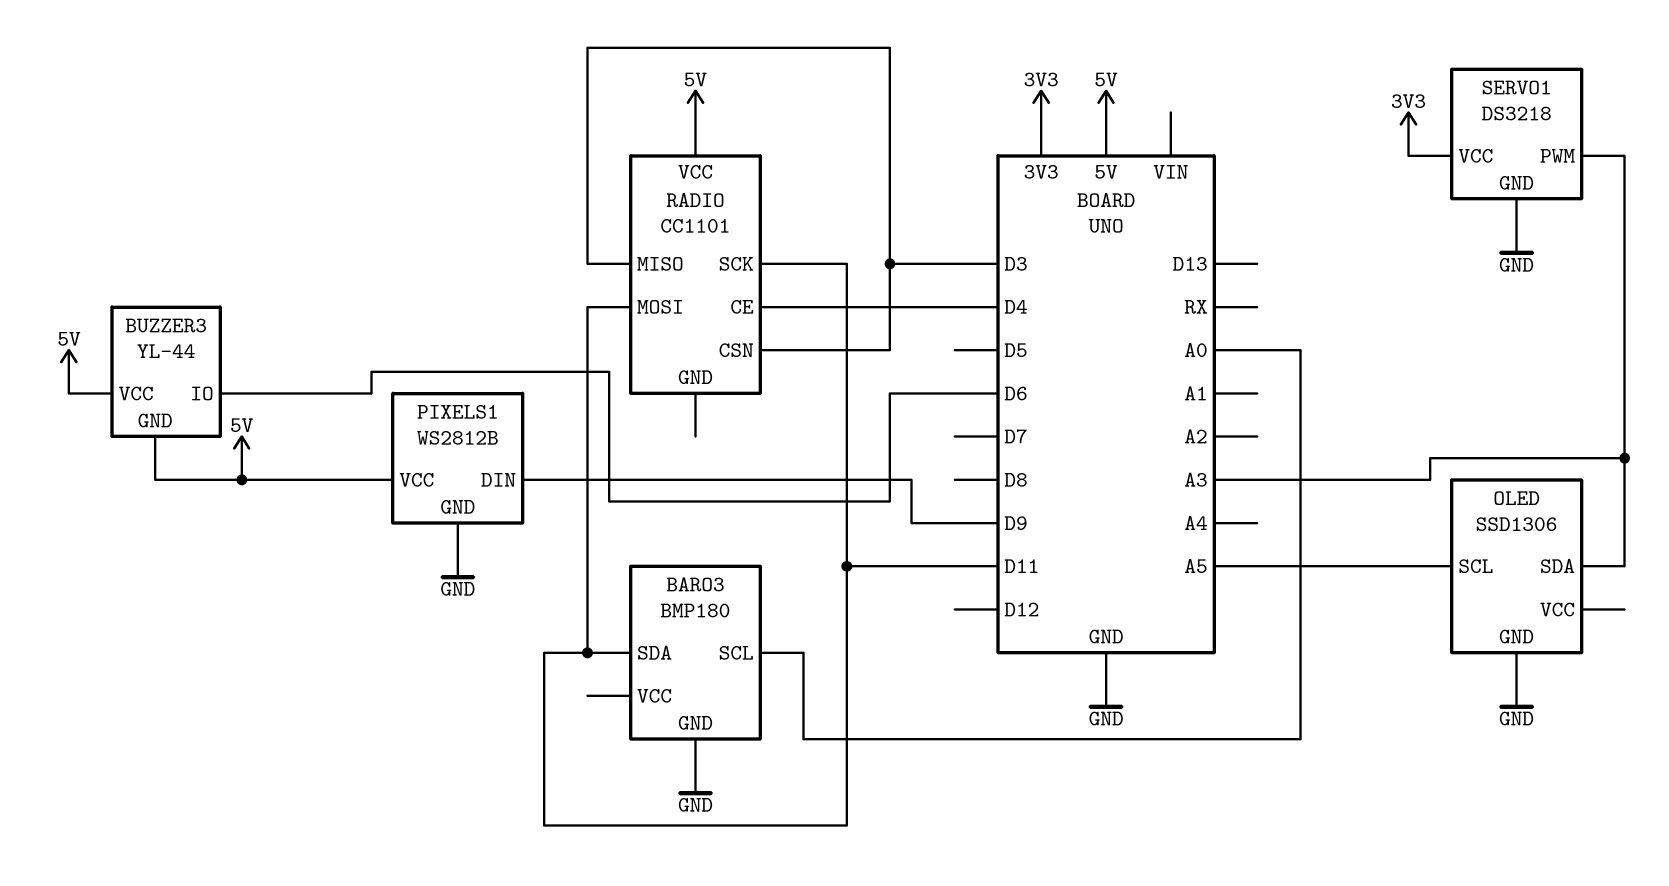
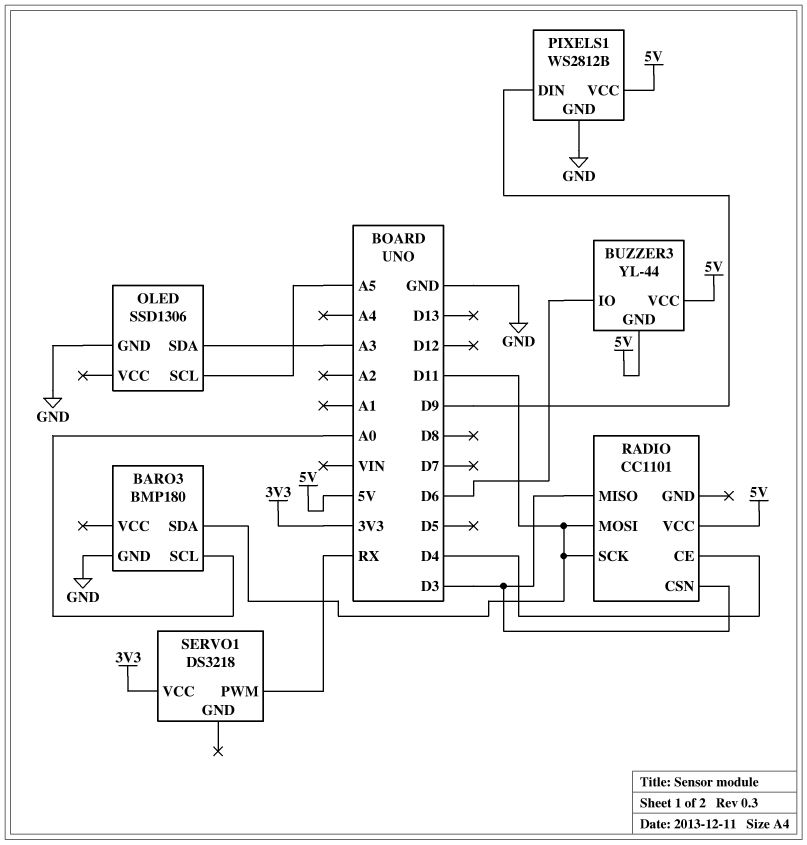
SERVO1 pin GND: GND -> none
SERVO1 pin PWM: A3 -> RX

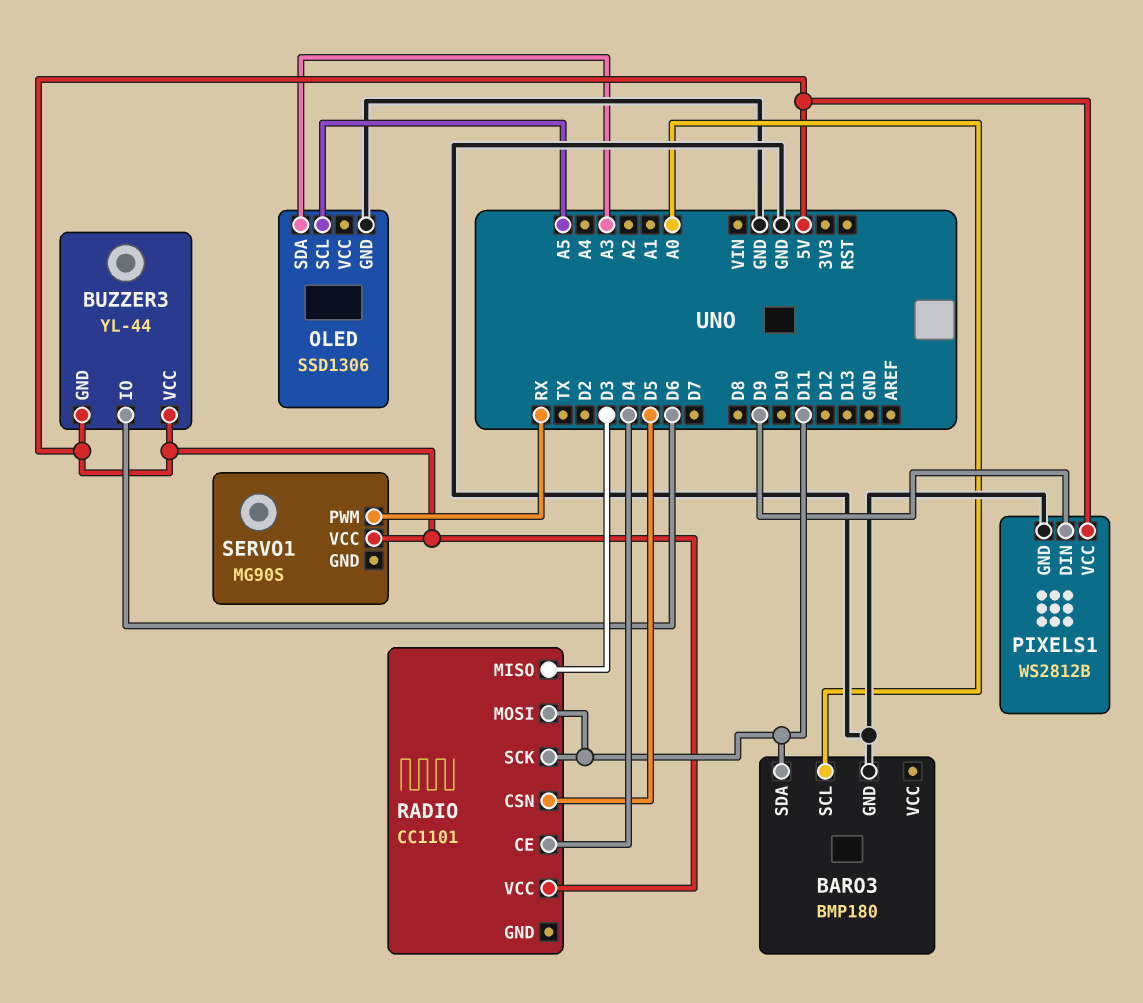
RADIO pin CSN: D3 -> D5
SERVO1: DS3218 -> MG90S
SERVO1 pin VCC: 3V3 -> 5V

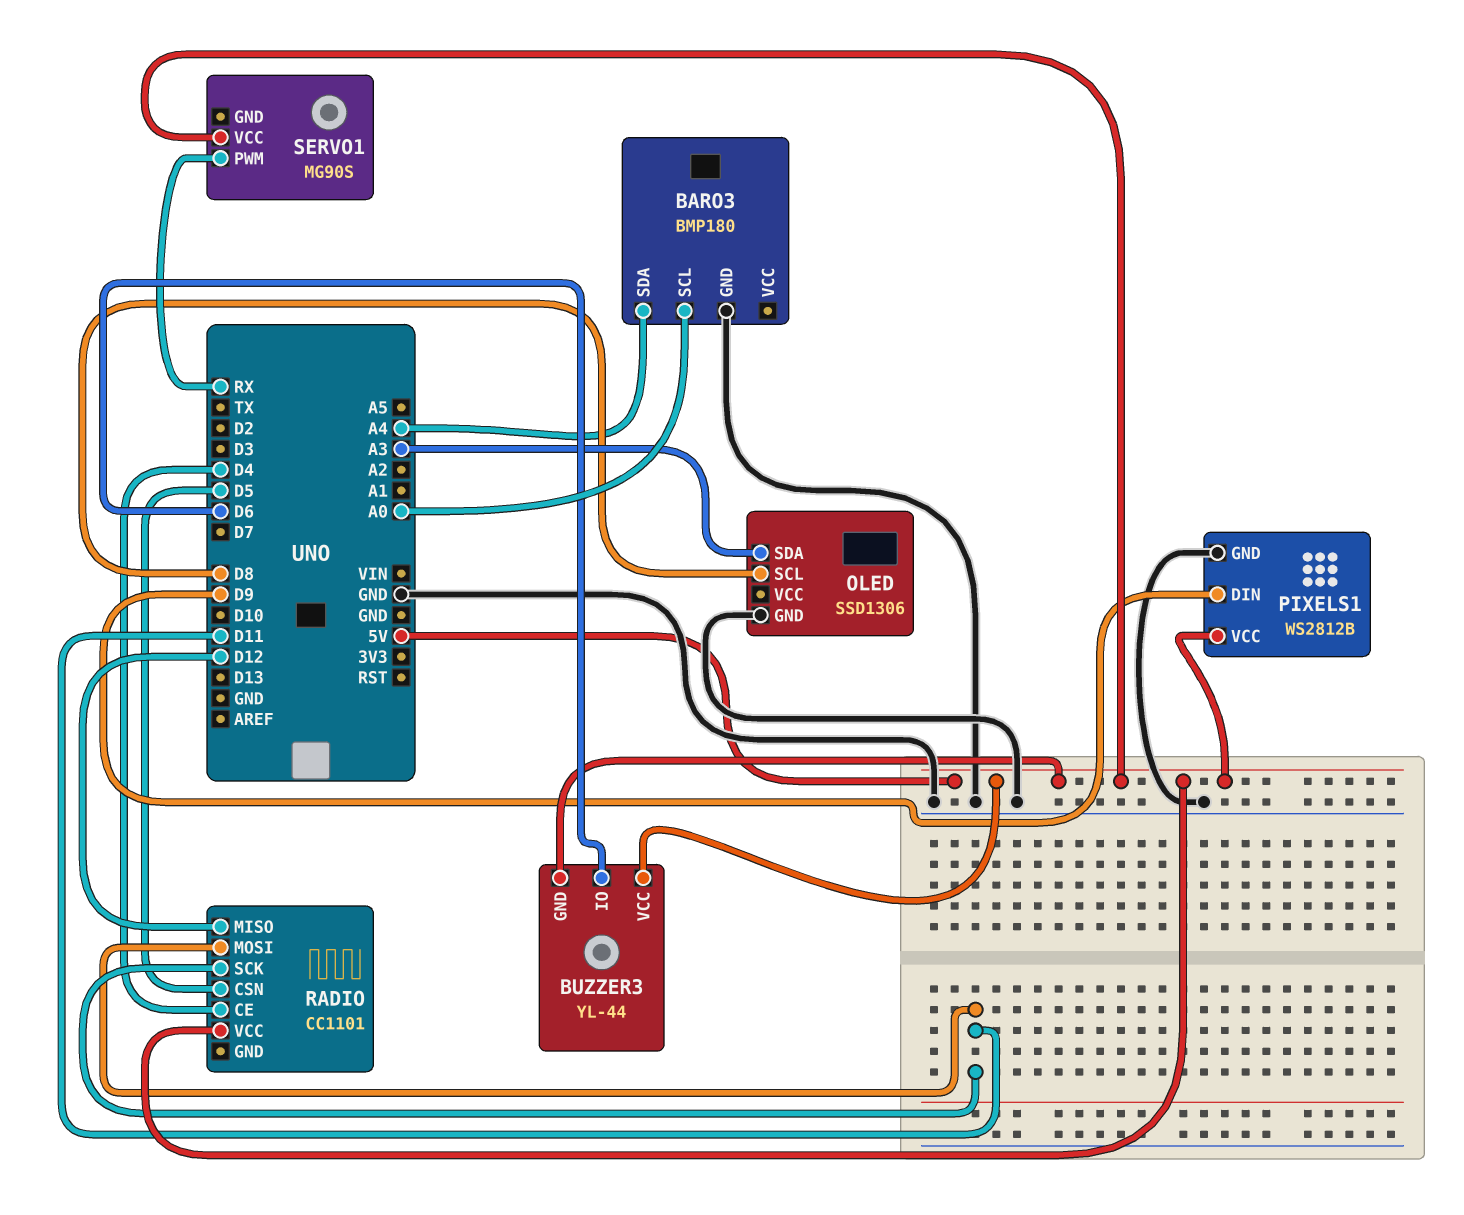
BARO3 pin SDA: D11 -> A4
OLED pin SCL: A5 -> D8
RADIO pin MISO: D3 -> D12

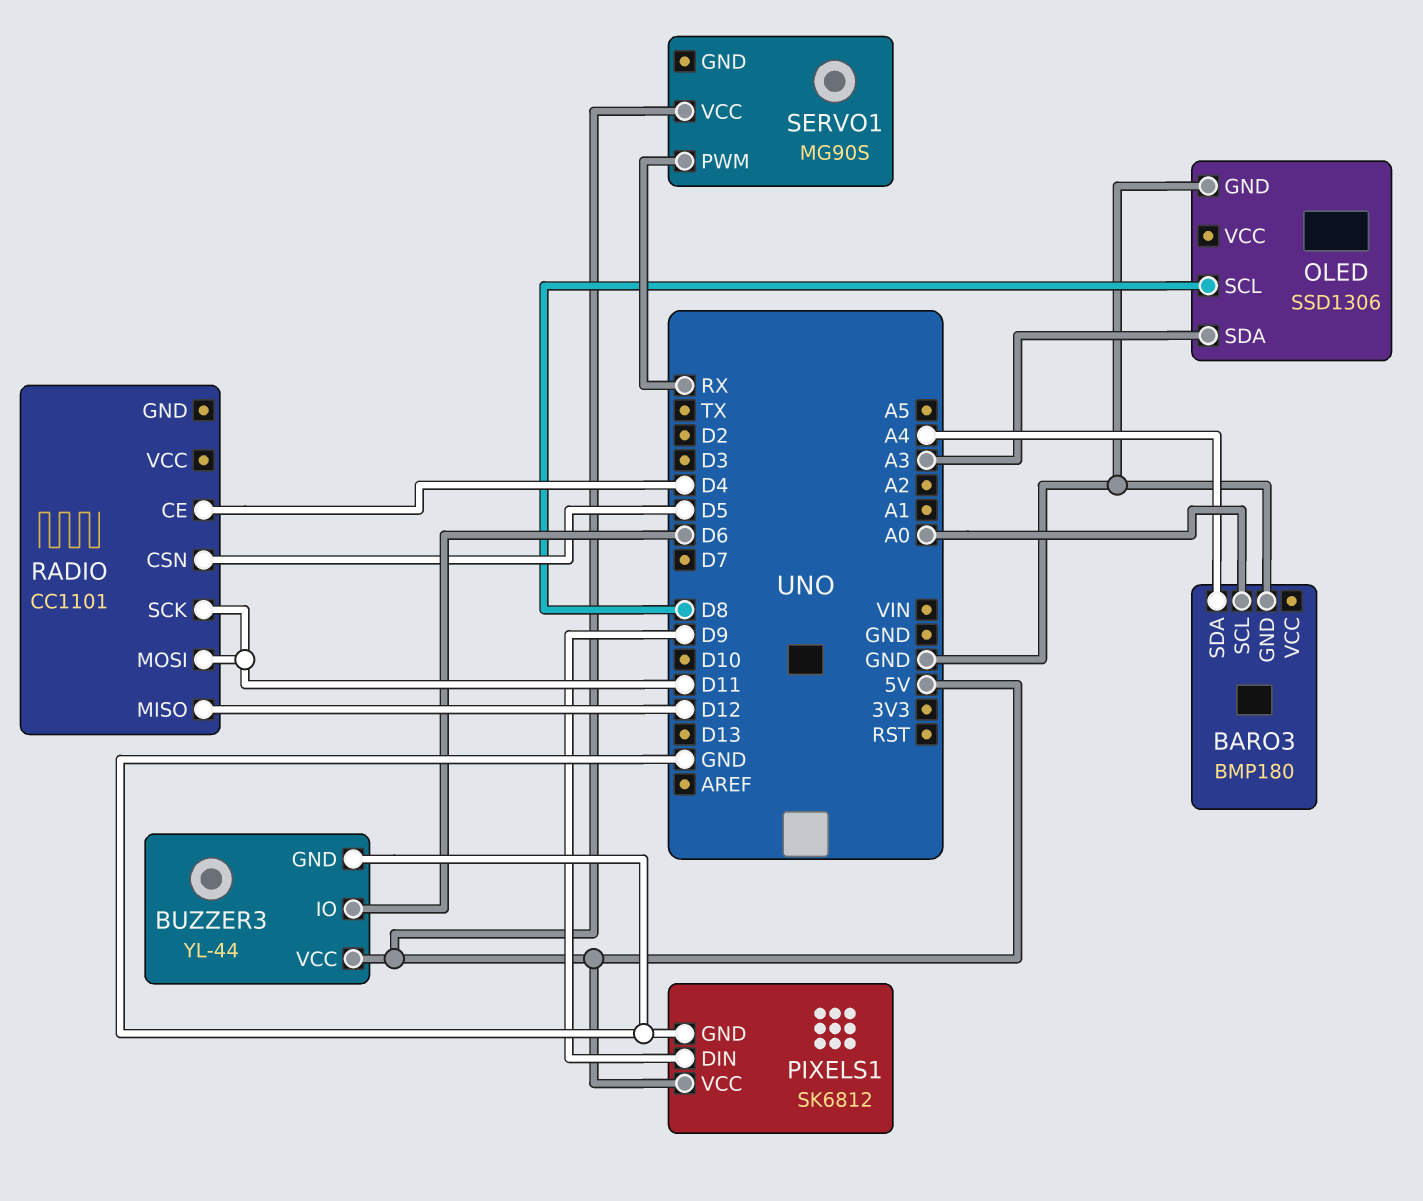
BUZZER3 pin GND: 5V -> GND
PIXELS1: WS2812B -> SK6812
RADIO pin VCC: 5V -> none

